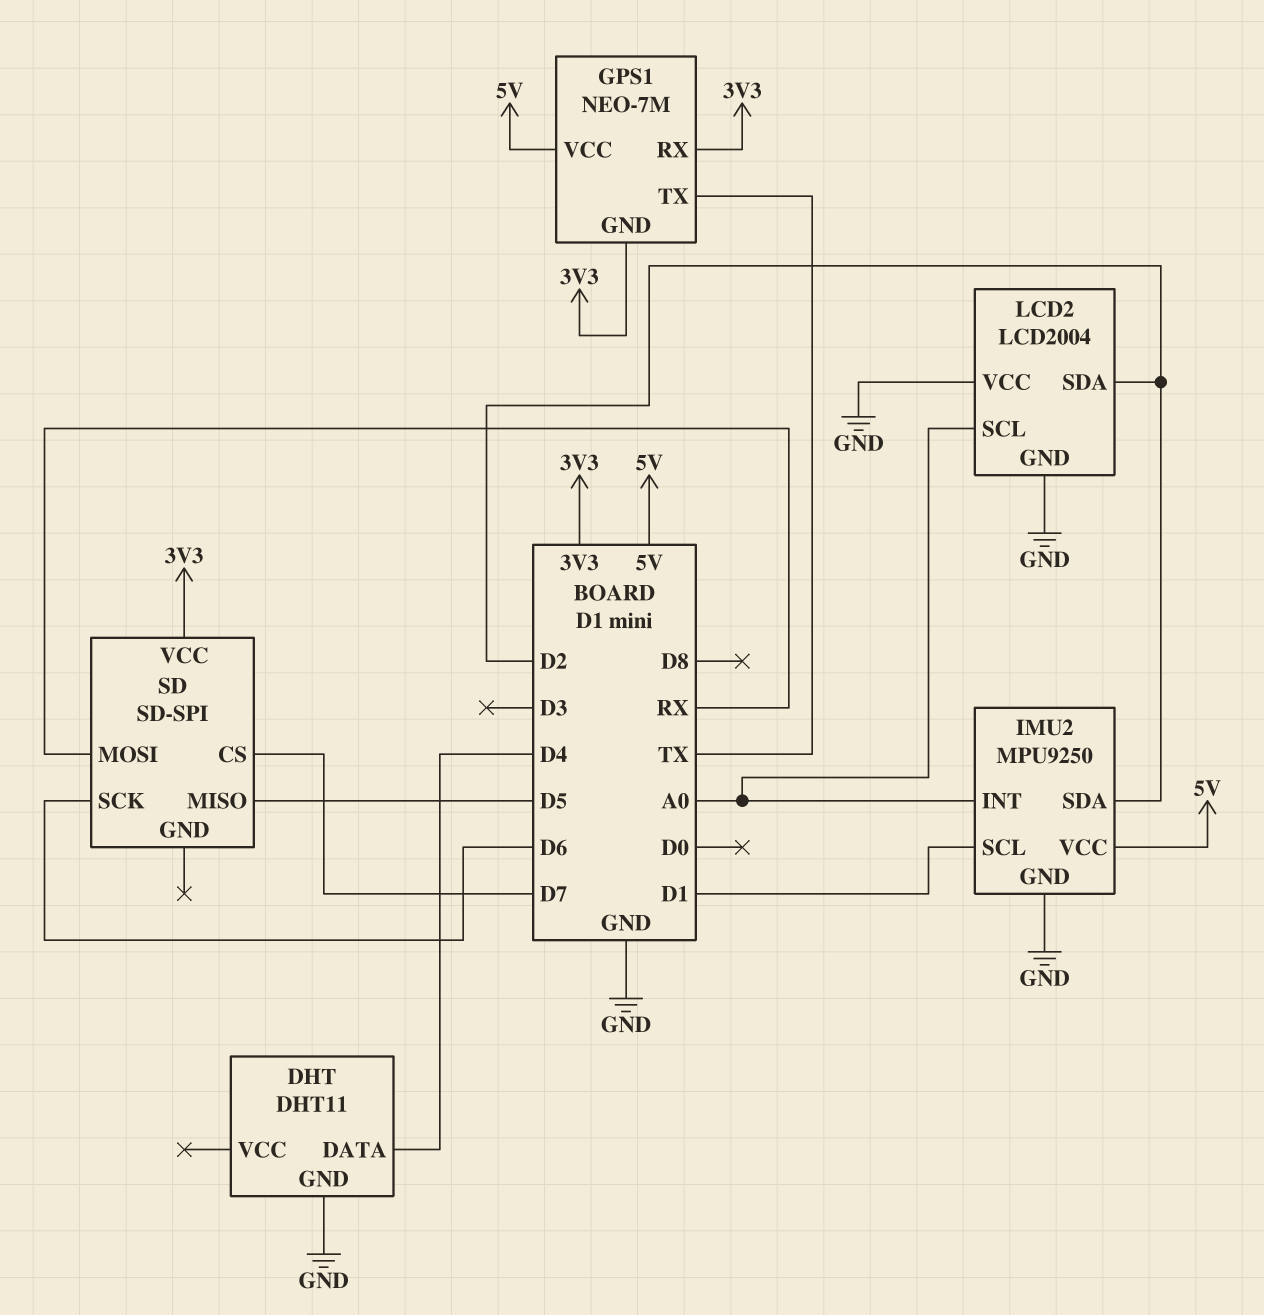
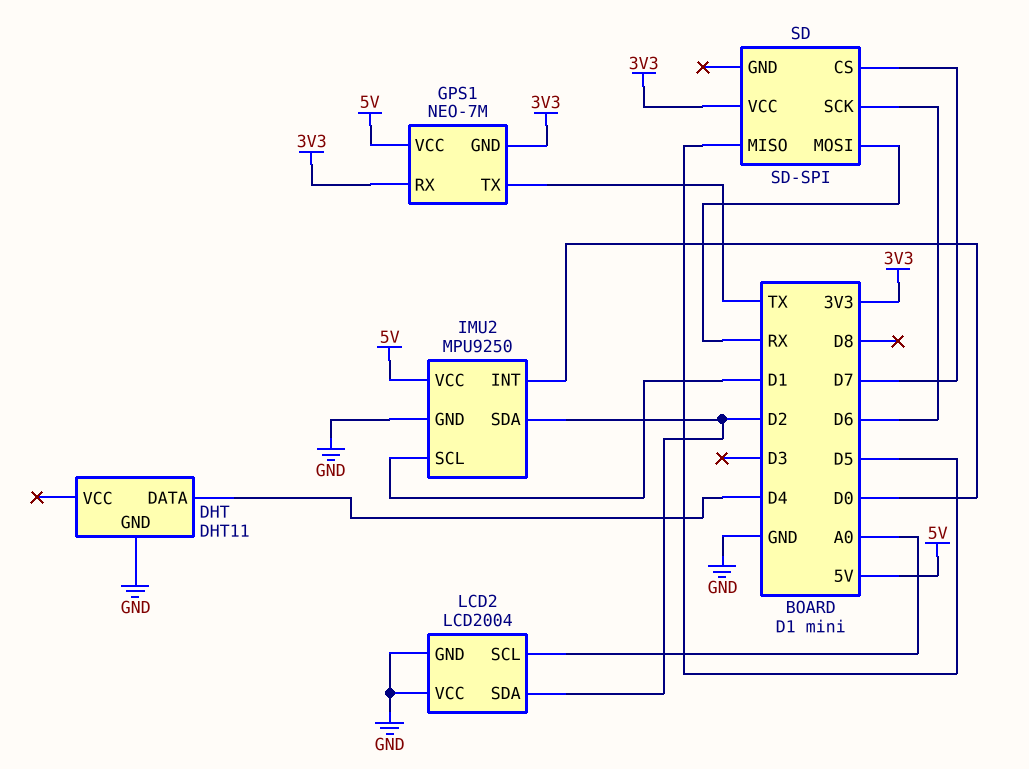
IMU2 pin INT: A0 -> D0

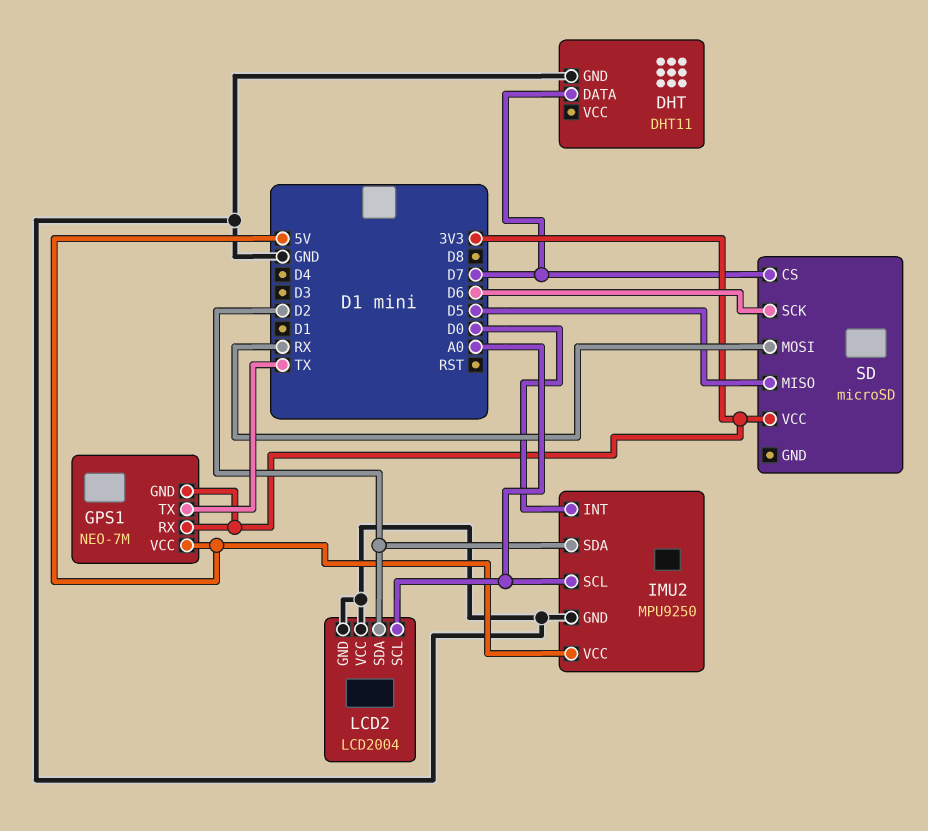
DHT pin DATA: D4 -> D7
IMU2 pin SCL: D1 -> A0
SD: SD-SPI -> microSD

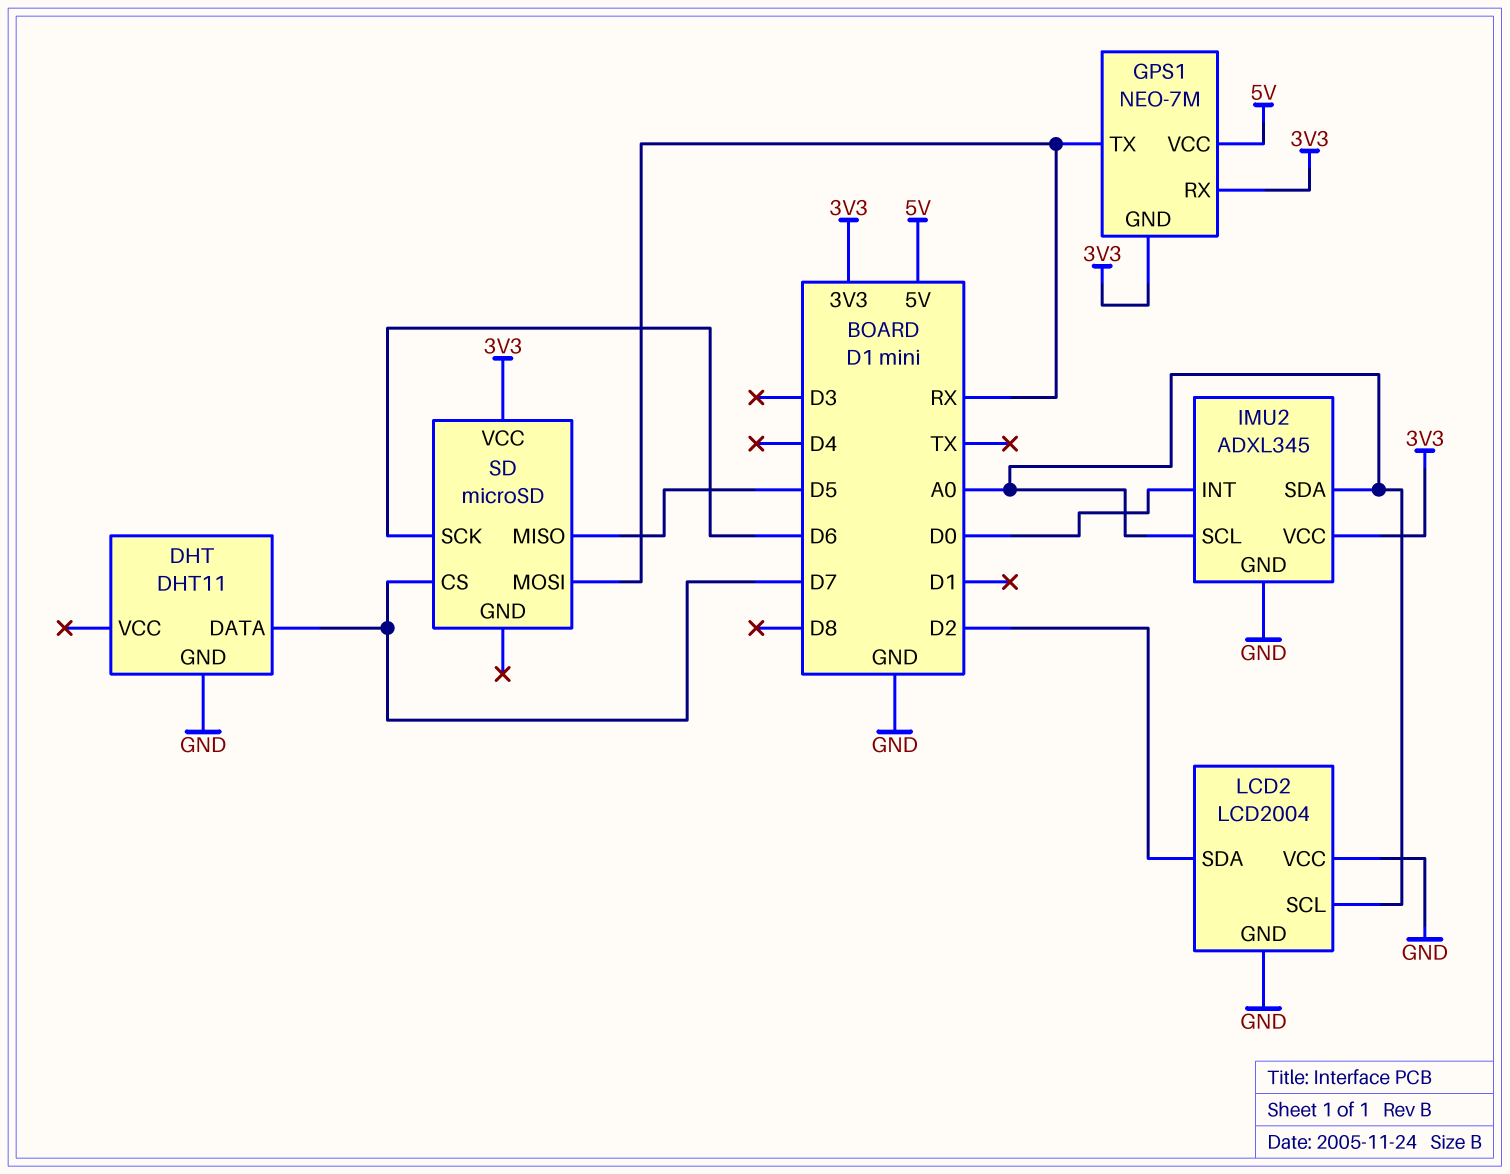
GPS1 pin TX: TX -> RX
IMU2: MPU9250 -> ADXL345
IMU2 pin SDA: D2 -> A0
IMU2 pin VCC: 5V -> 3V3

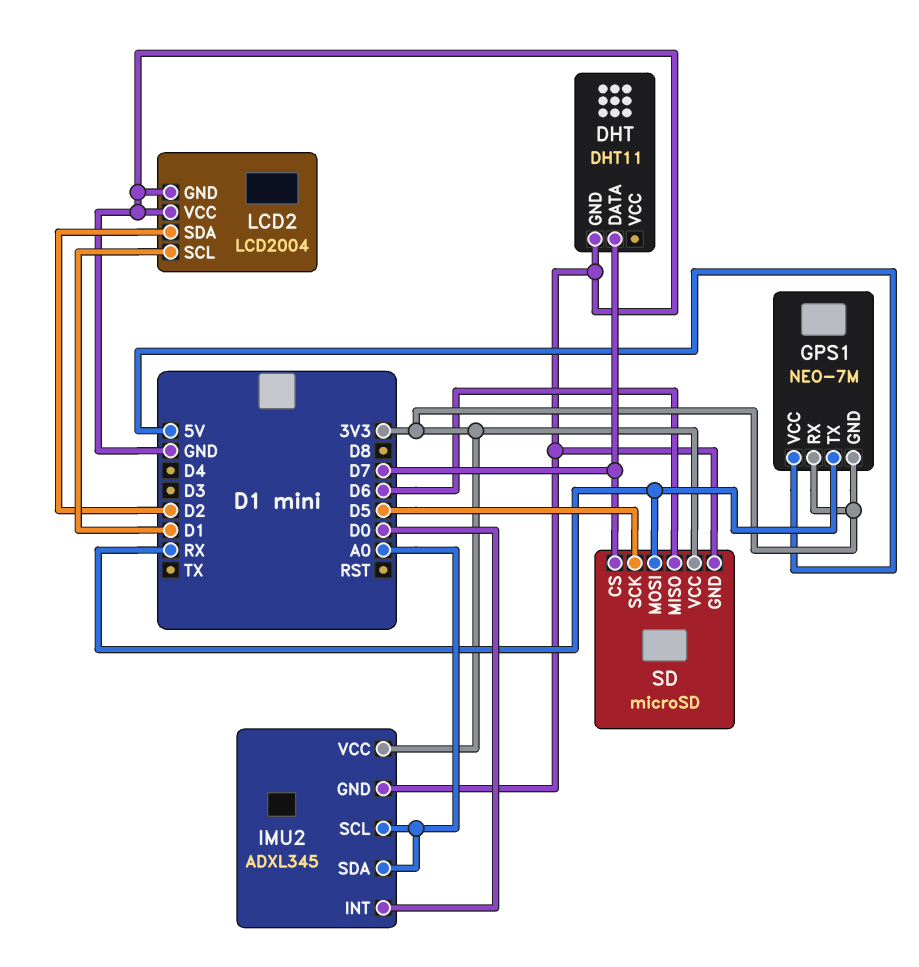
LCD2 pin SCL: A0 -> D1
SD pin GND: none -> GND
SD pin MISO: D5 -> D6
SD pin SCK: D6 -> D5

